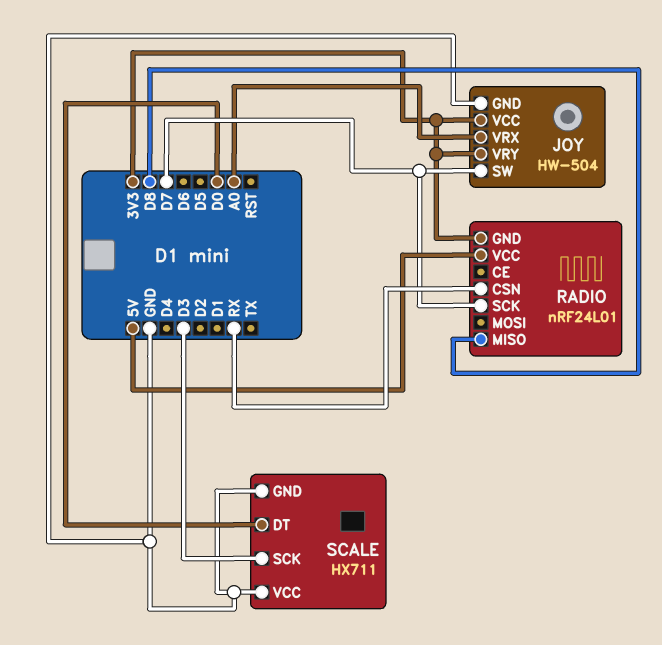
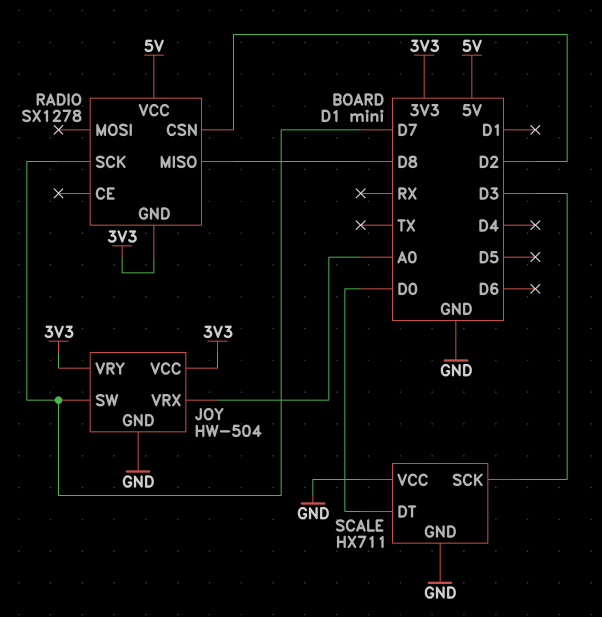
RADIO: nRF24L01 -> SX1278
RADIO pin CSN: RX -> D2

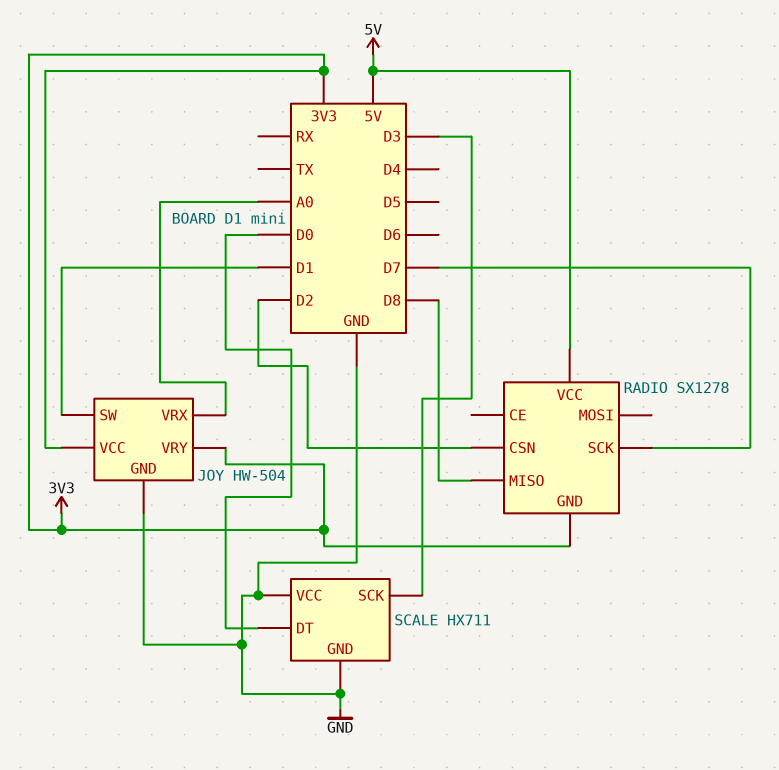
JOY pin SW: D7 -> D1

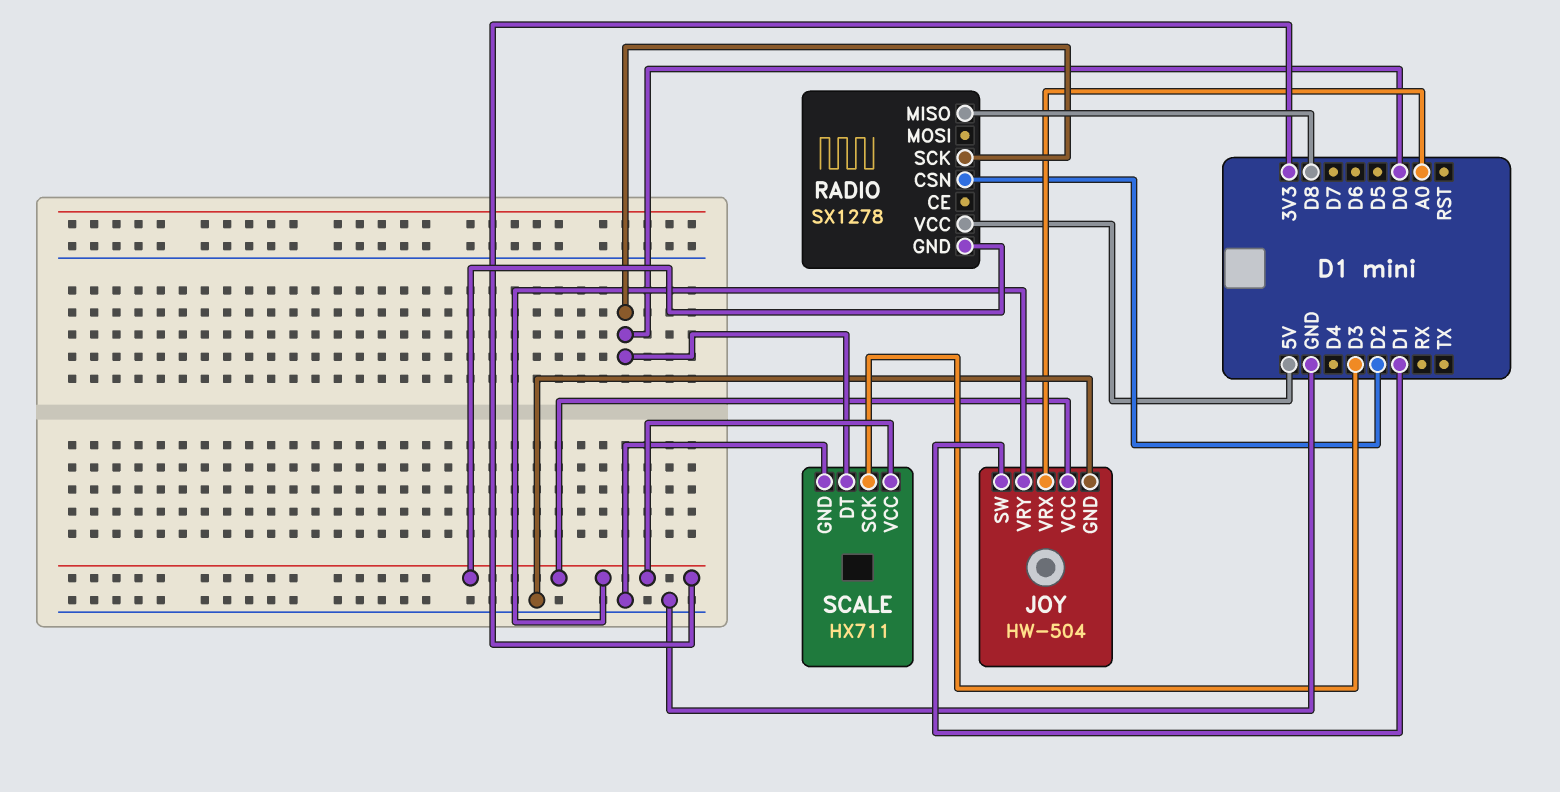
RADIO pin SCK: D7 -> D0
SCALE pin VCC: GND -> 3V3

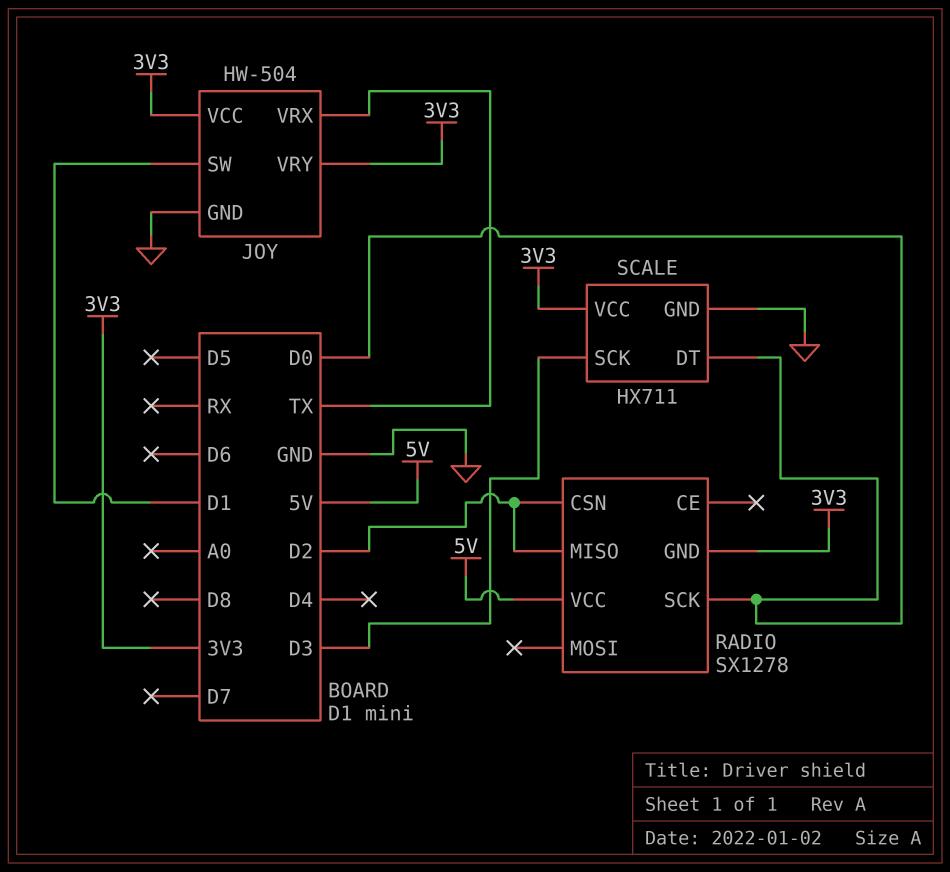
JOY pin VRX: A0 -> TX
RADIO pin MISO: D8 -> D2

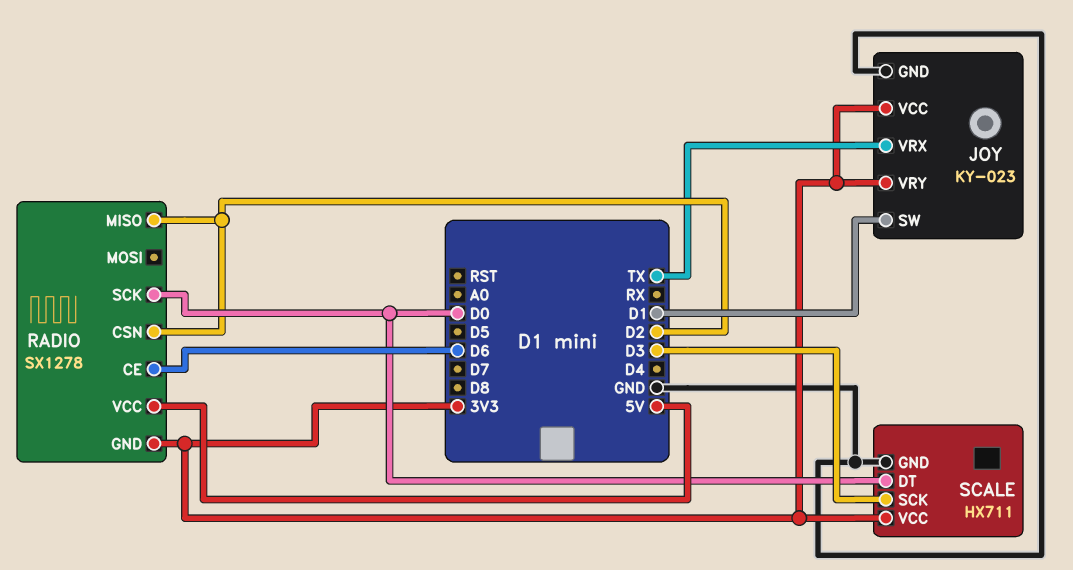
JOY: HW-504 -> KY-023
RADIO pin CE: none -> D6

